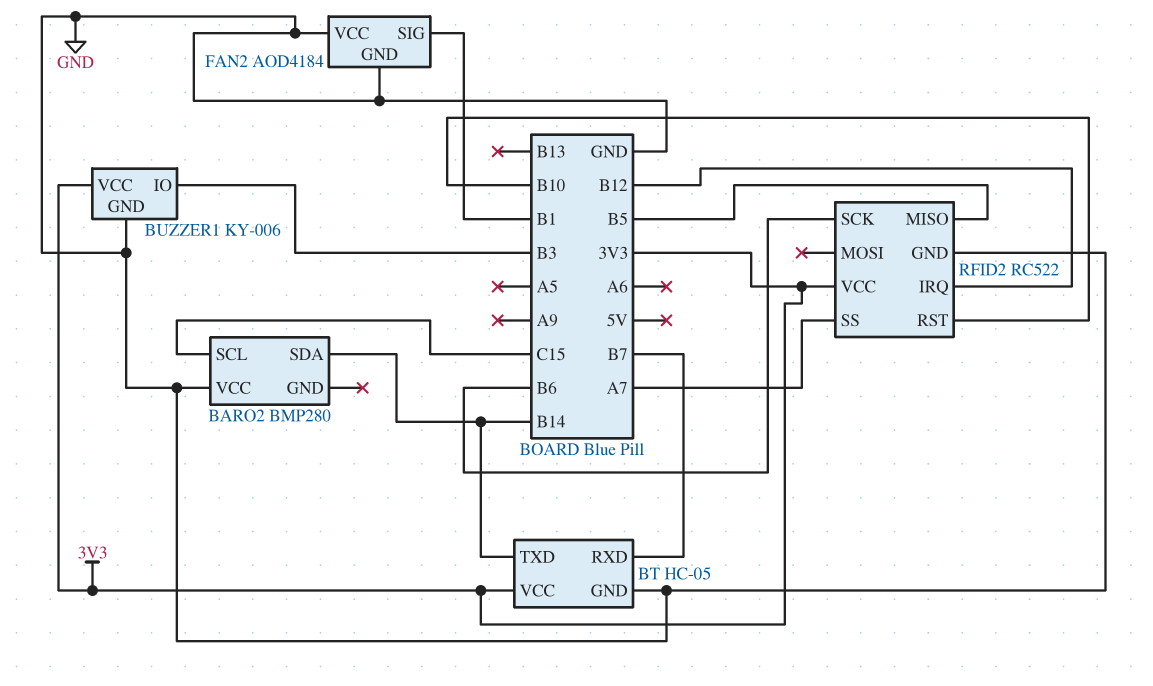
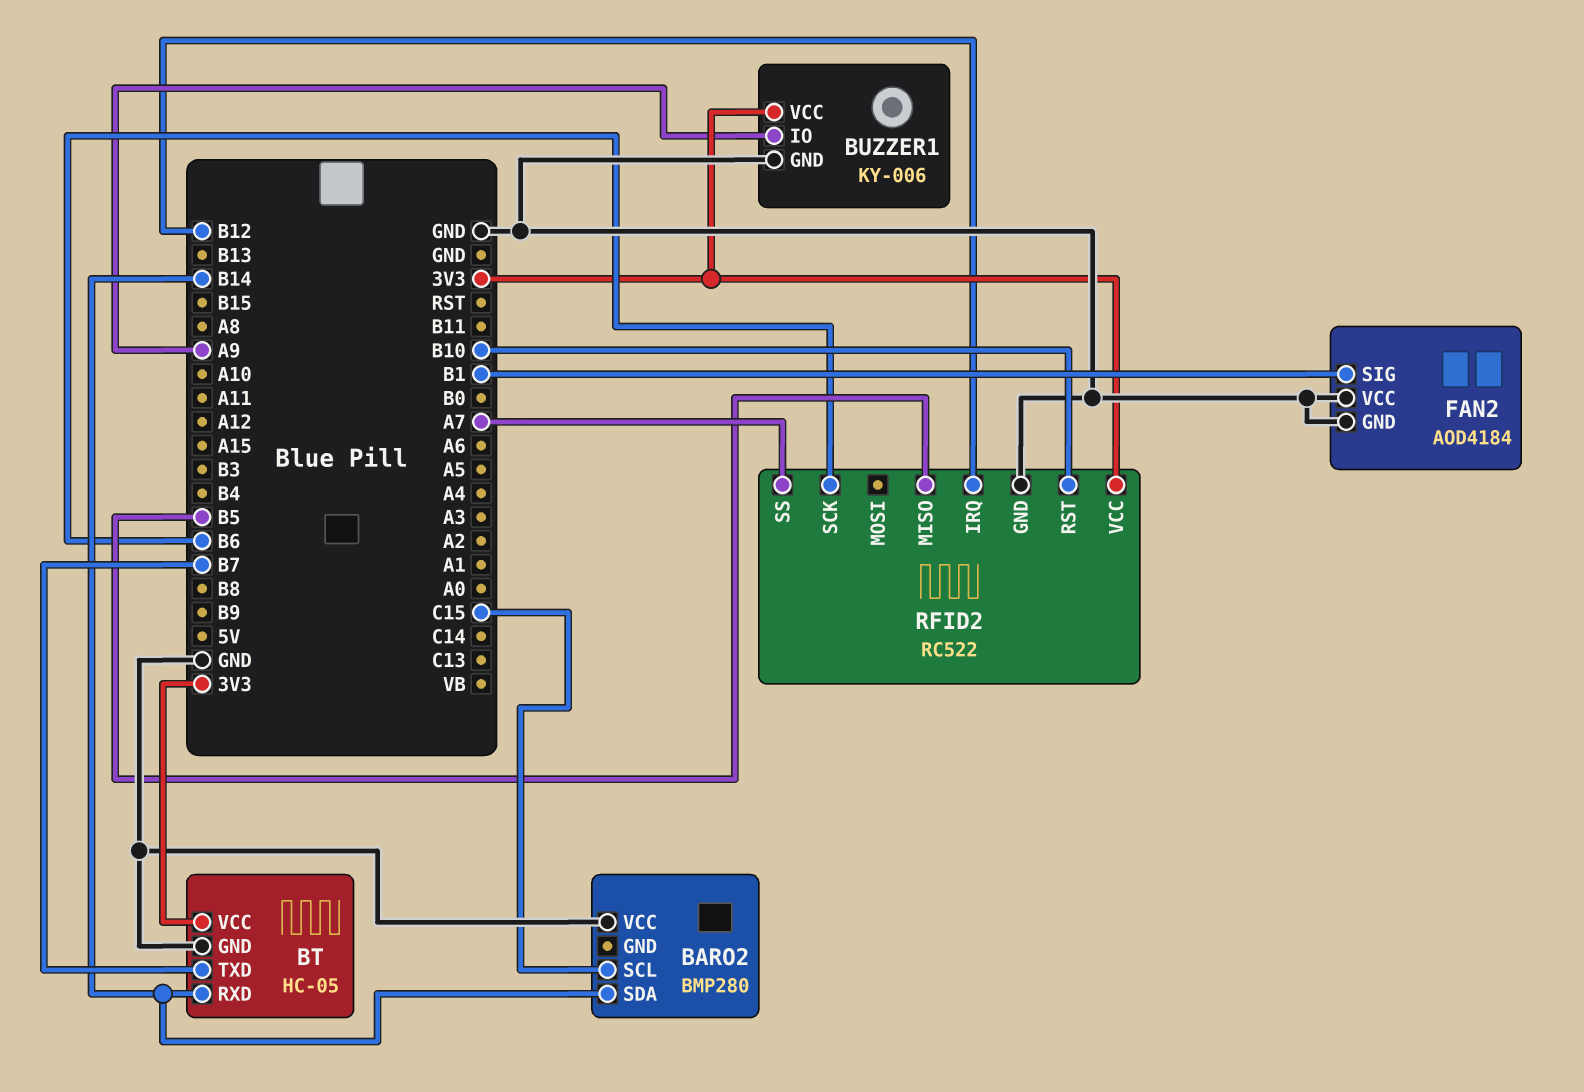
BT pin RXD: B7 -> B14
BT pin TXD: B14 -> B7
BUZZER1 pin IO: B3 -> A9

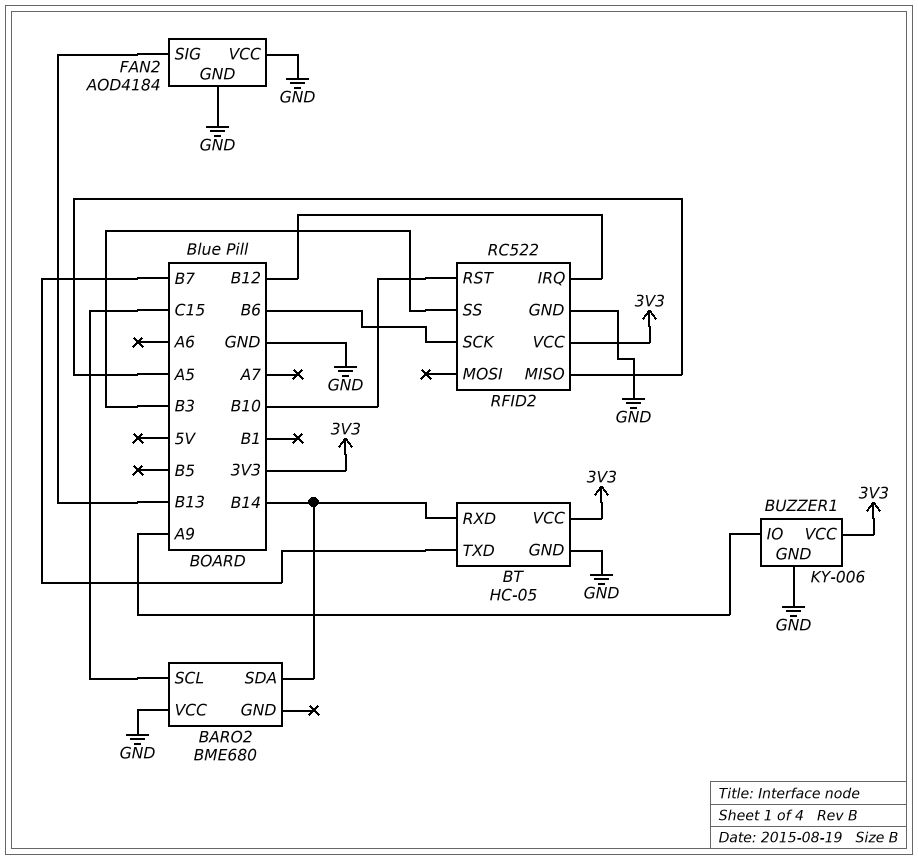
BARO2: BMP280 -> BME680
FAN2 pin SIG: B1 -> B13
RFID2 pin MISO: B5 -> A5
RFID2 pin SS: A7 -> B3

